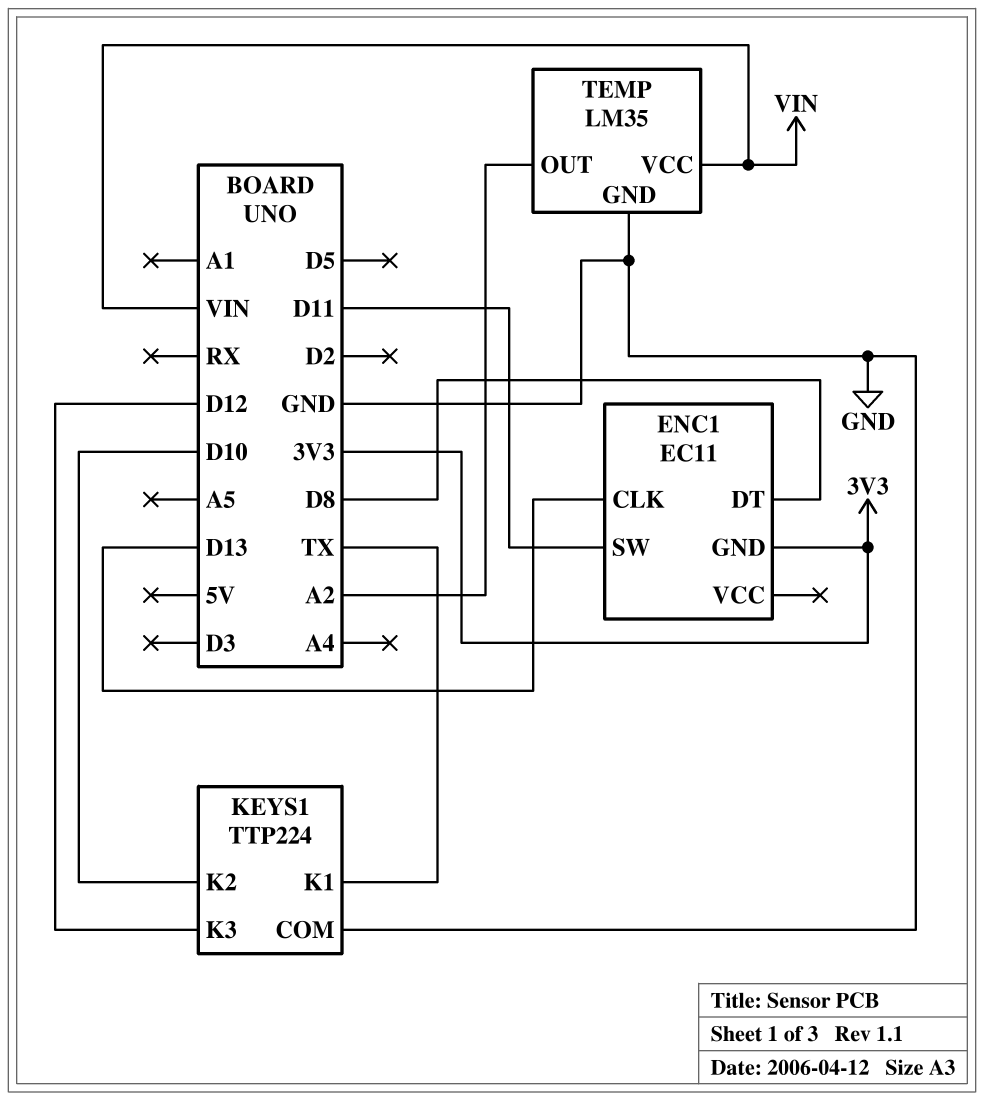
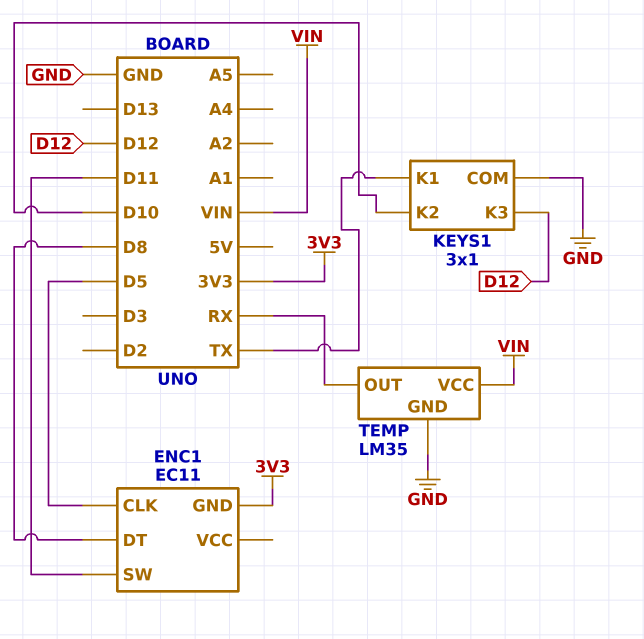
ENC1 pin CLK: D13 -> D5
KEYS1: TTP224 -> 3x1
TEMP pin OUT: A2 -> RX

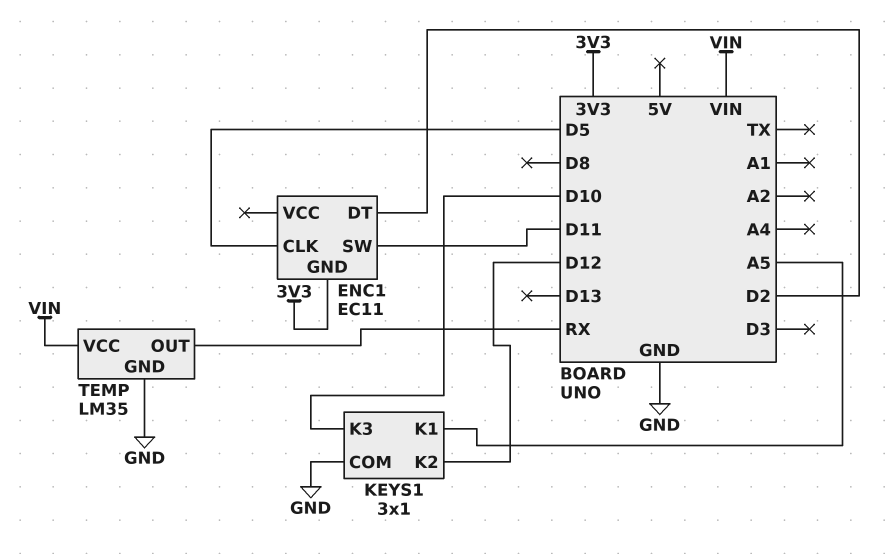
ENC1 pin DT: D8 -> D2
KEYS1 pin K1: TX -> A5
KEYS1 pin K2: D10 -> D12
KEYS1 pin K3: D12 -> D10

